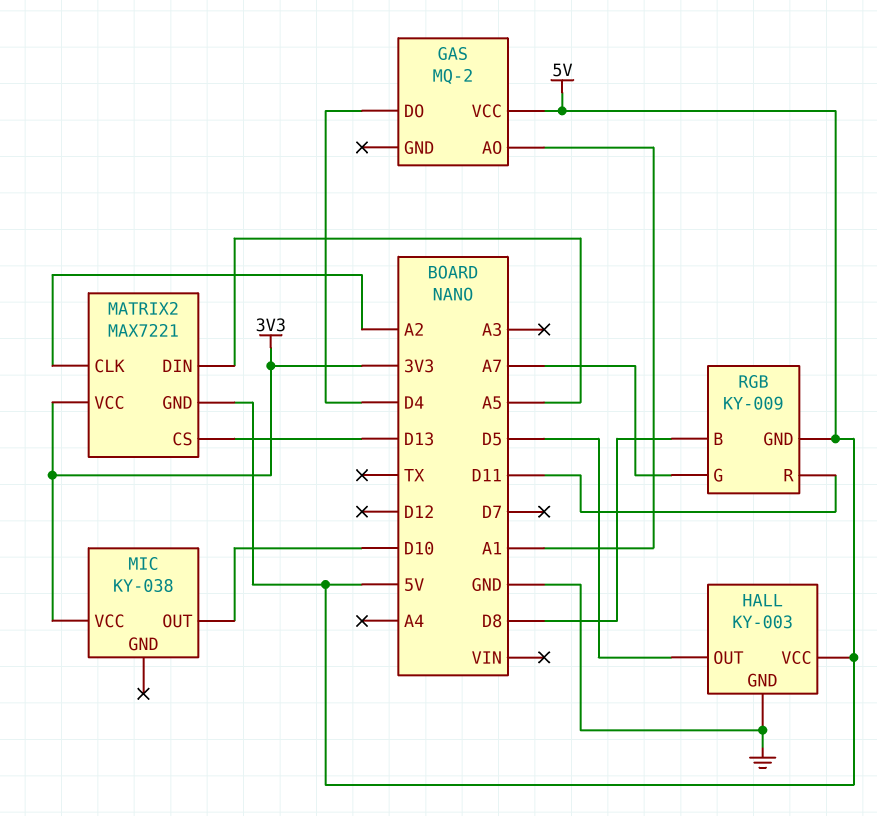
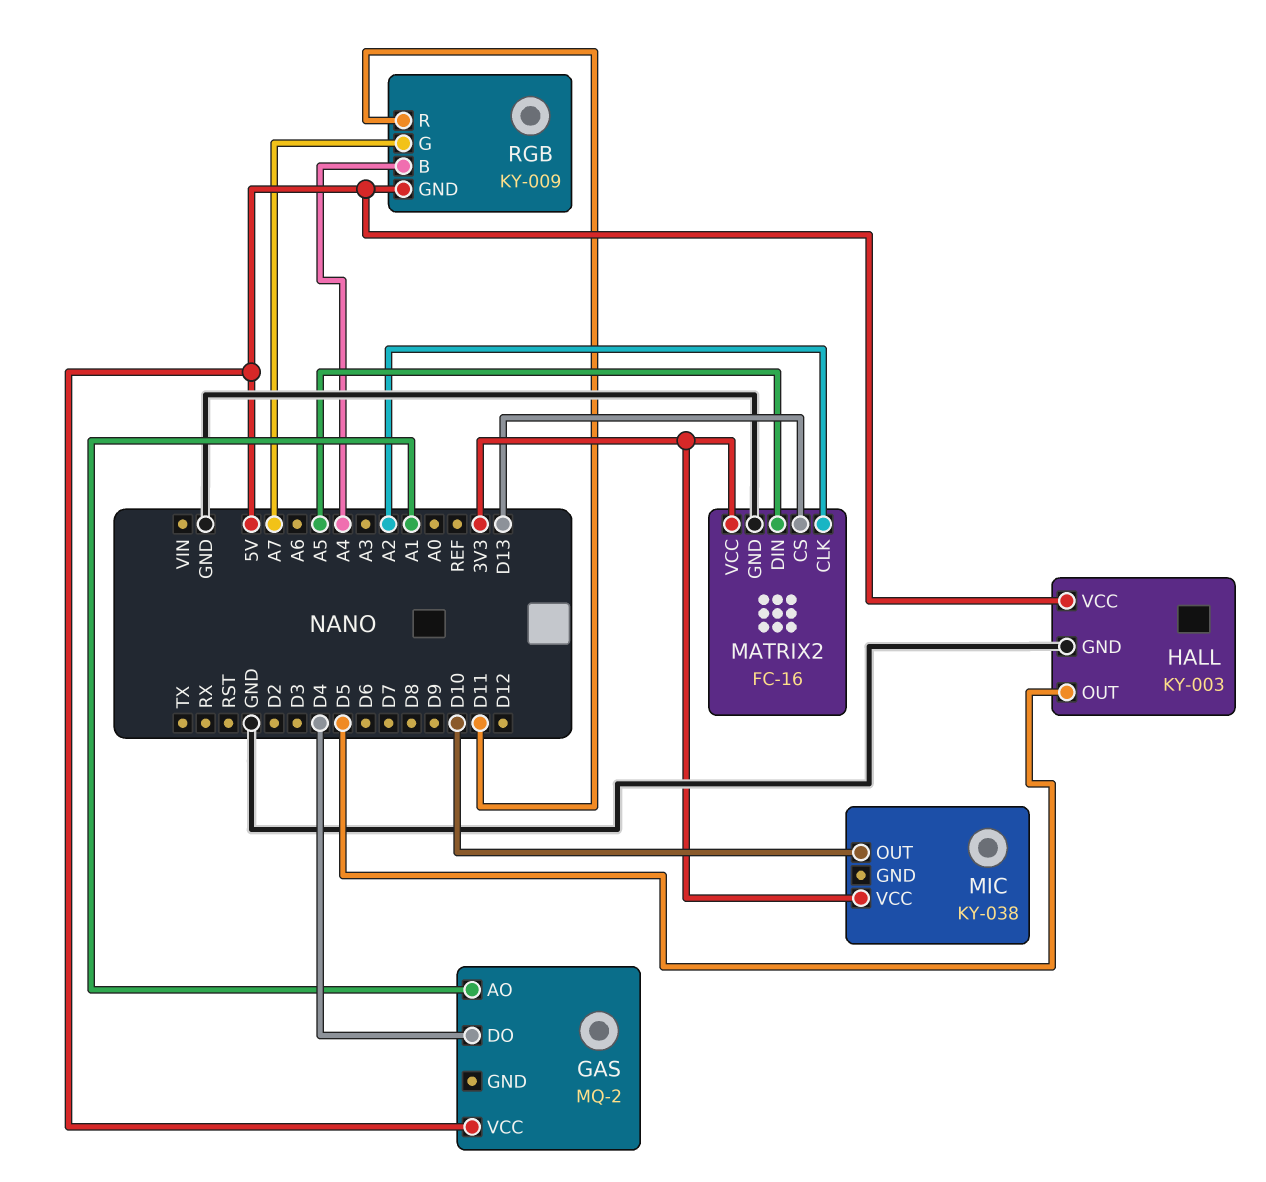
MATRIX2: MAX7221 -> FC-16
MATRIX2 pin GND: 5V -> GND
RGB pin B: D8 -> A4

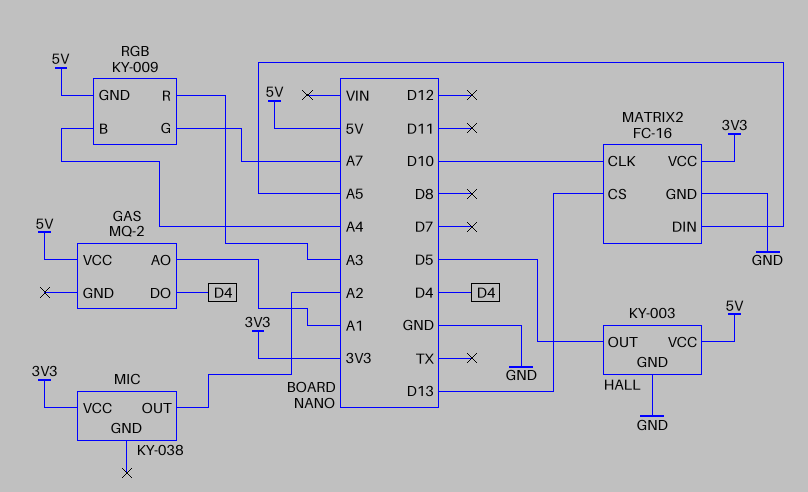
MATRIX2 pin CLK: A2 -> D10
MIC pin OUT: D10 -> A2
RGB pin R: D11 -> A3

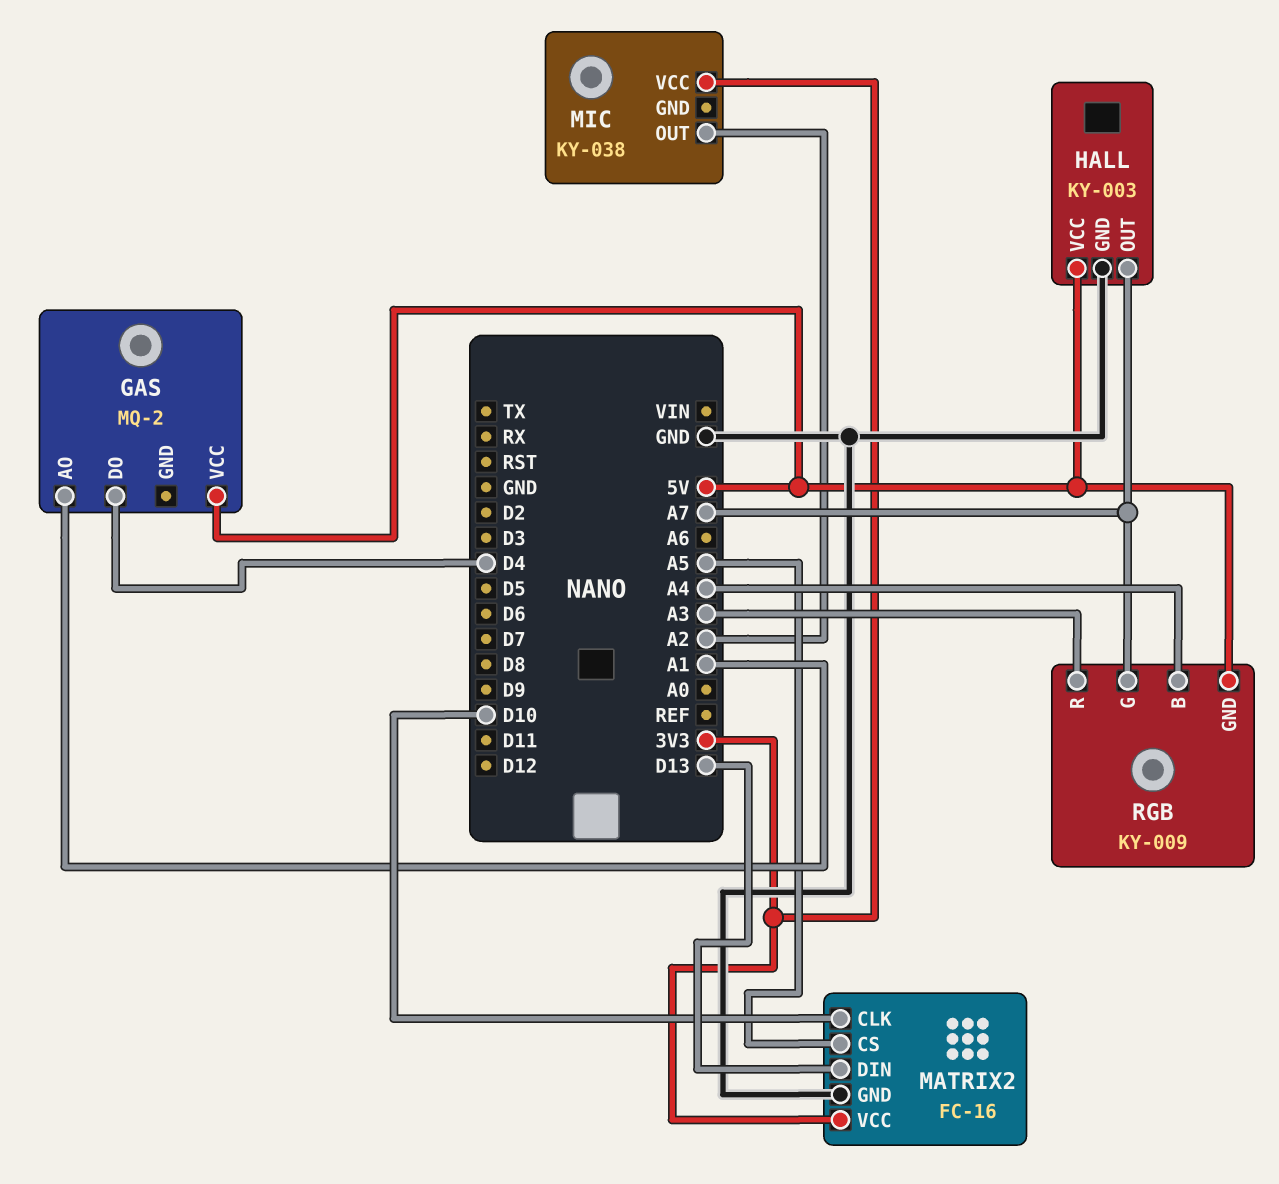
HALL pin OUT: D5 -> A7
MATRIX2 pin CS: D13 -> A5
MATRIX2 pin DIN: A5 -> D13

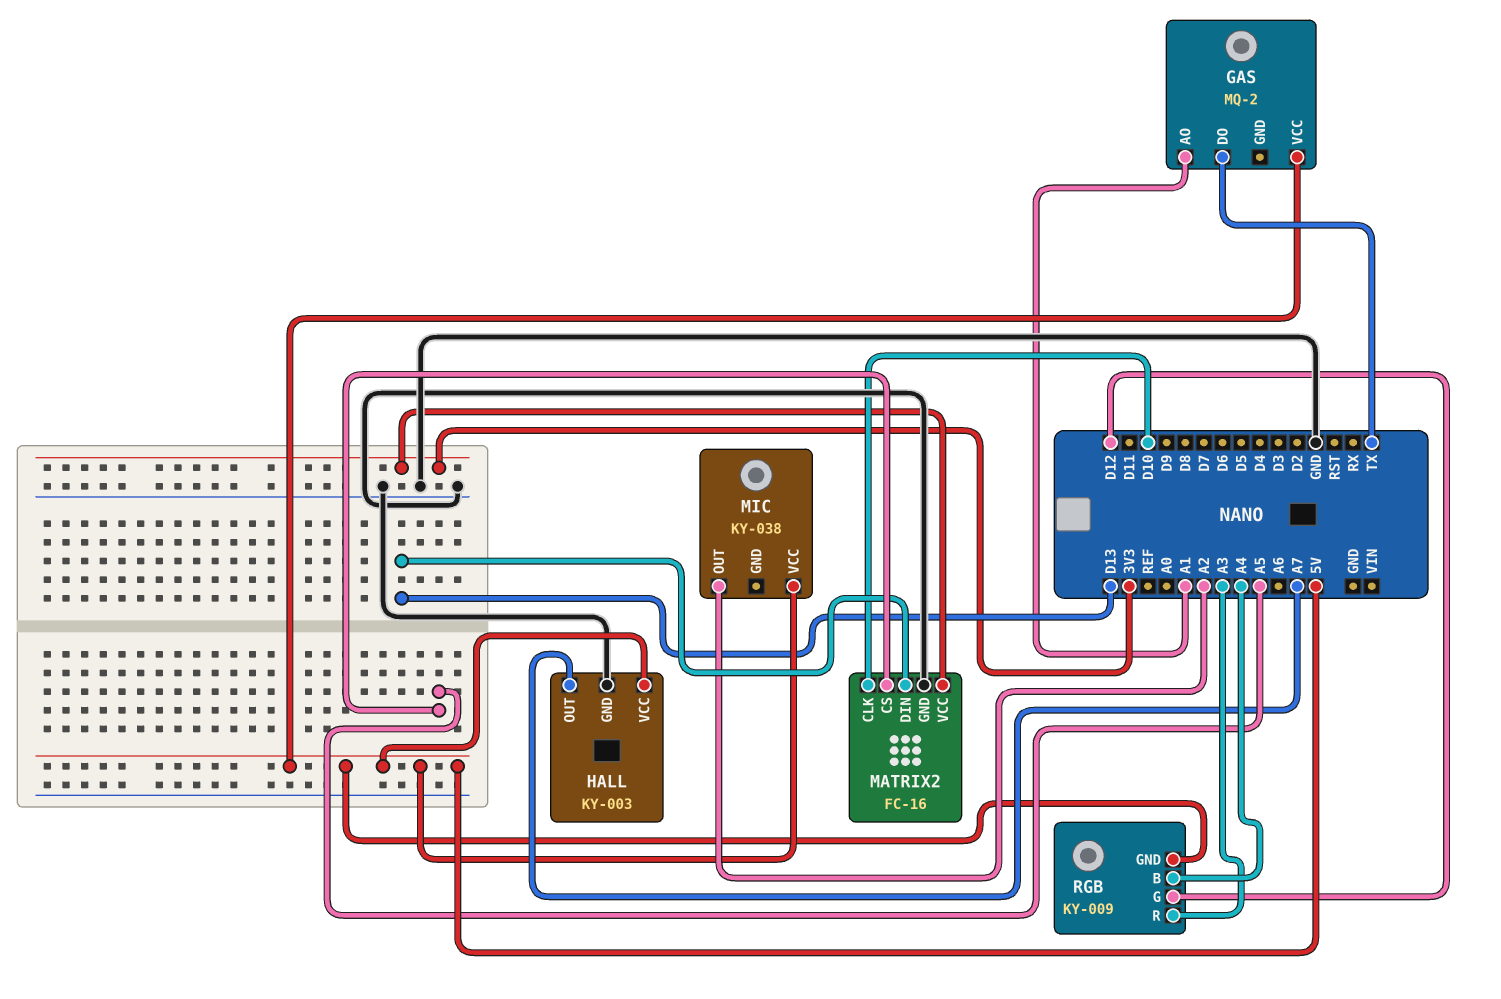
GAS pin DO: D4 -> TX
MIC pin VCC: 3V3 -> 5V
RGB pin G: A7 -> D12

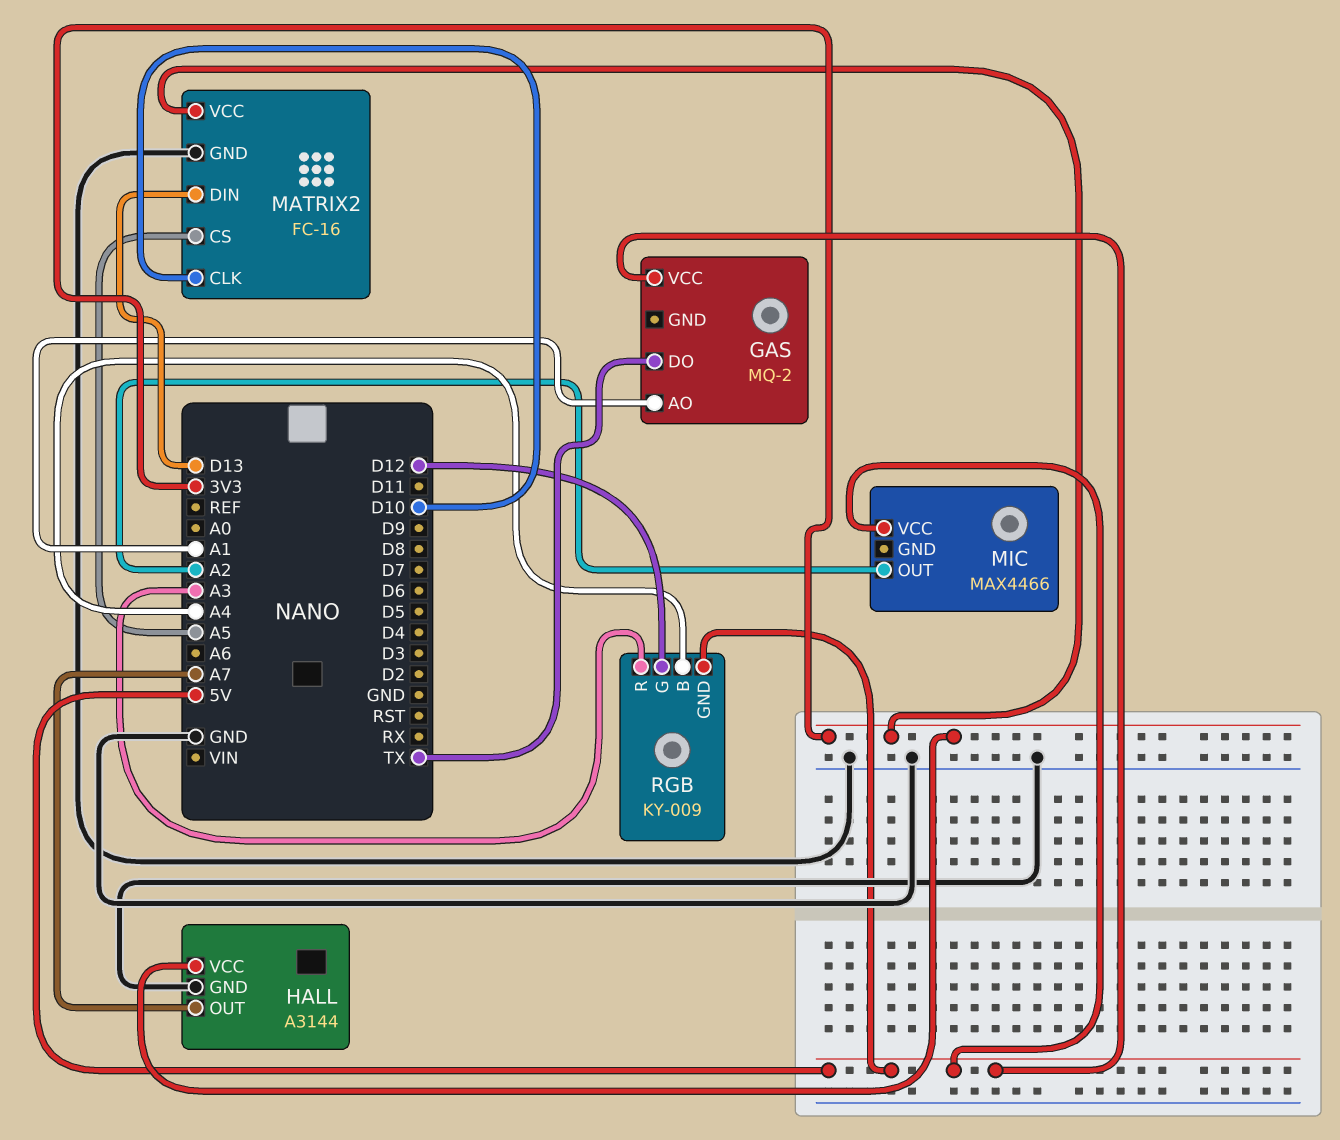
HALL: KY-003 -> A3144
HALL pin VCC: 5V -> 3V3
MIC: KY-038 -> MAX4466

